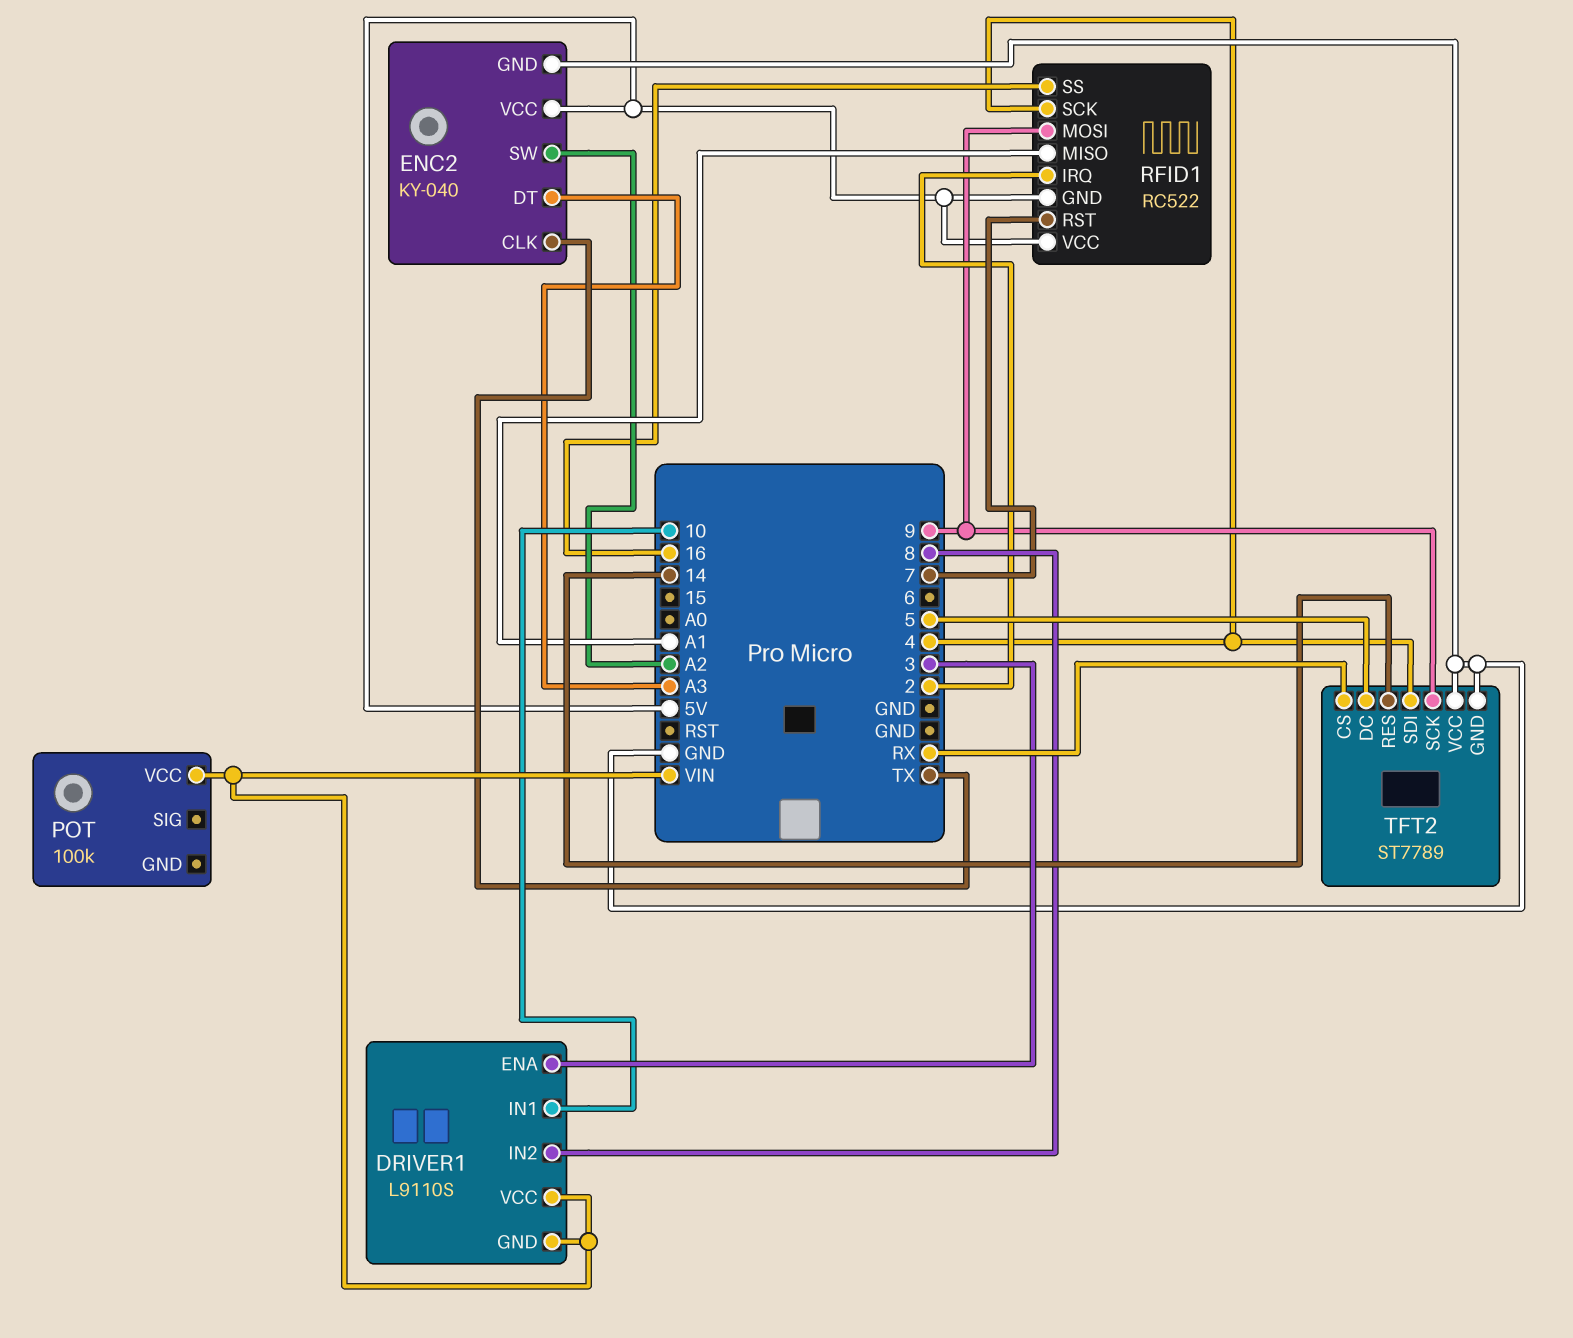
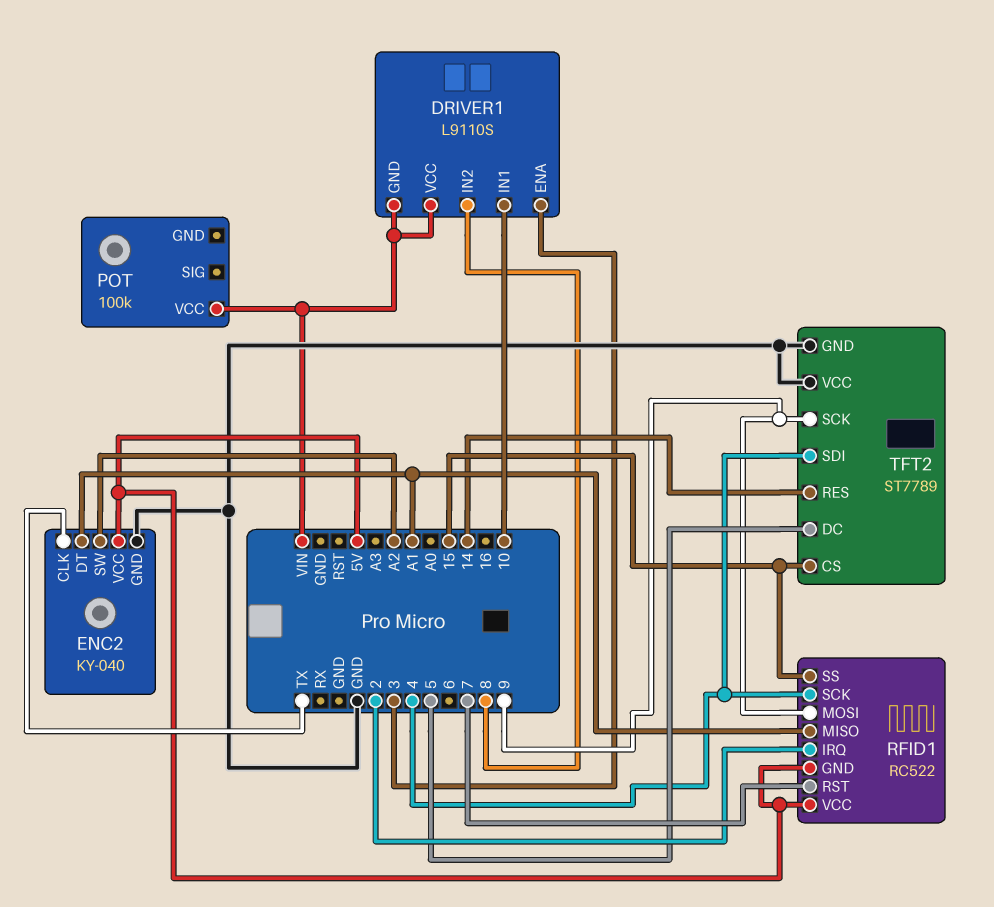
ENC2 pin DT: A3 -> A1
RFID1 pin SS: 16 -> 15
TFT2 pin CS: RX -> 15

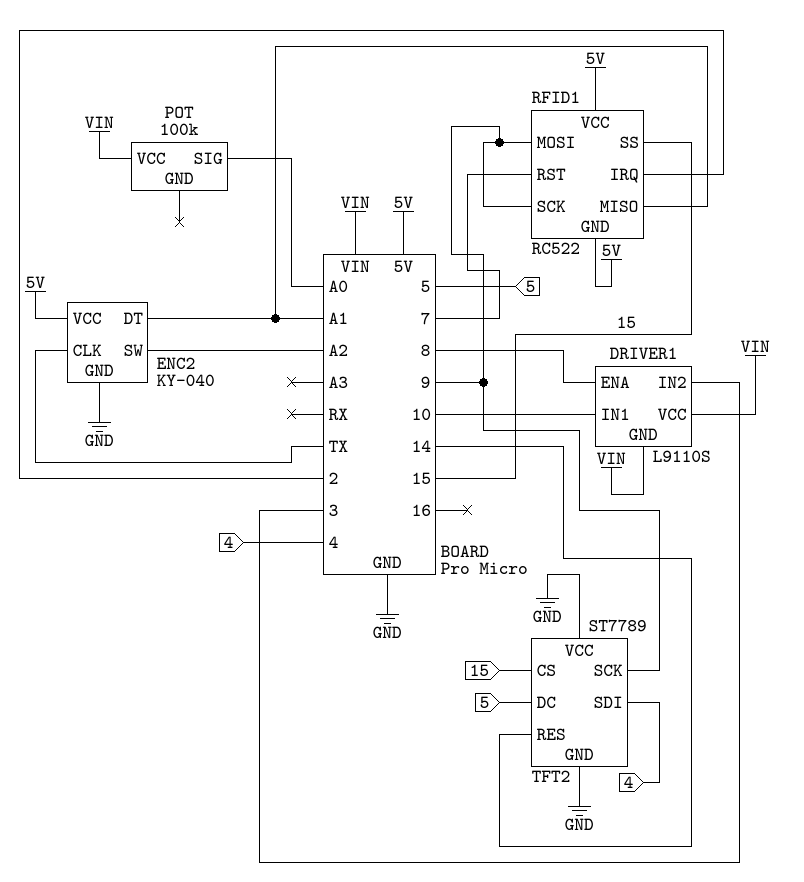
DRIVER1 pin ENA: 3 -> 8
DRIVER1 pin IN2: 8 -> 3
POT pin SIG: none -> A0
RFID1 pin SCK: 4 -> 9

